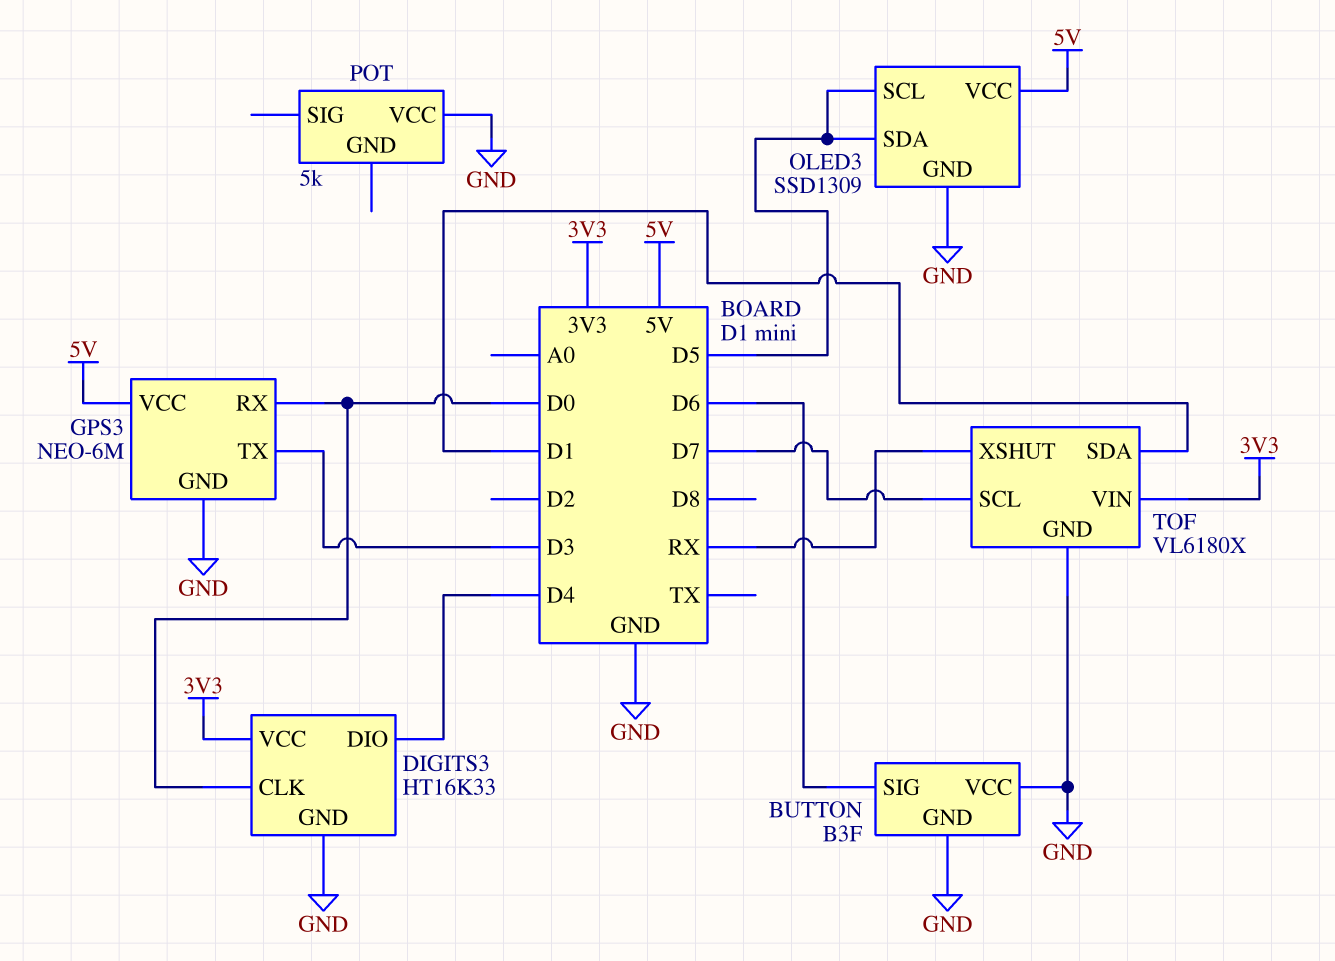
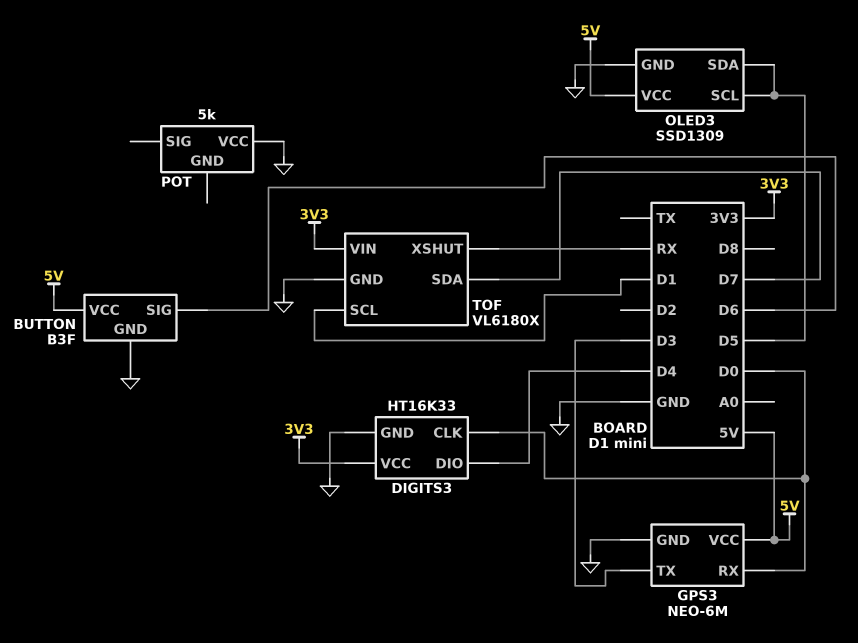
BUTTON pin VCC: GND -> 5V
TOF pin SCL: D7 -> D1
TOF pin SDA: D1 -> D7

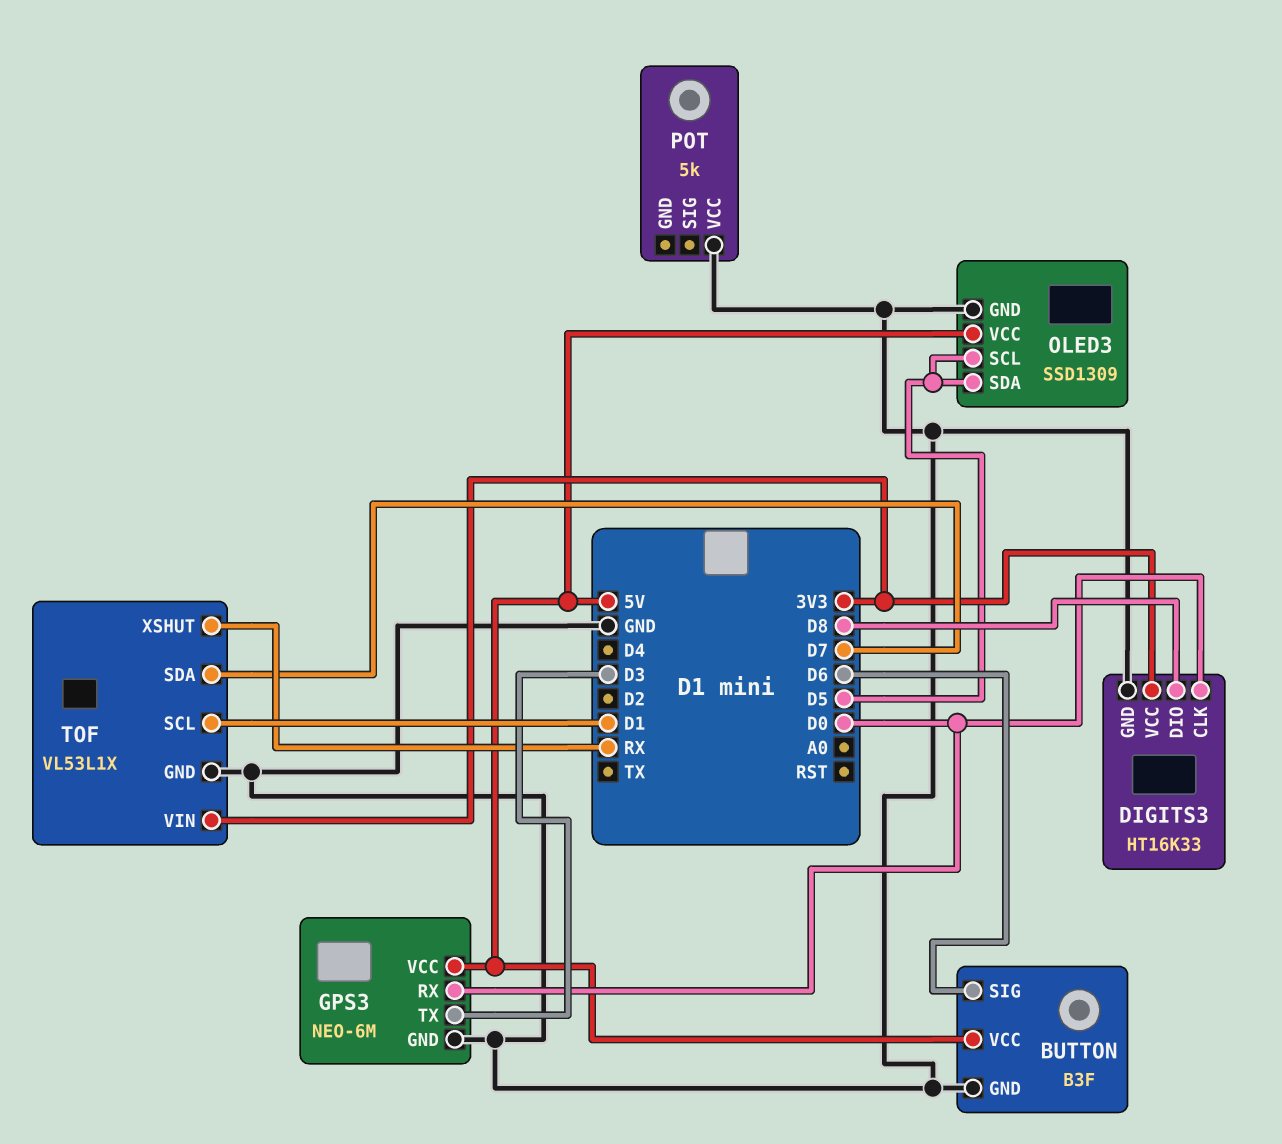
DIGITS3 pin DIO: D4 -> D8
TOF: VL6180X -> VL53L1X

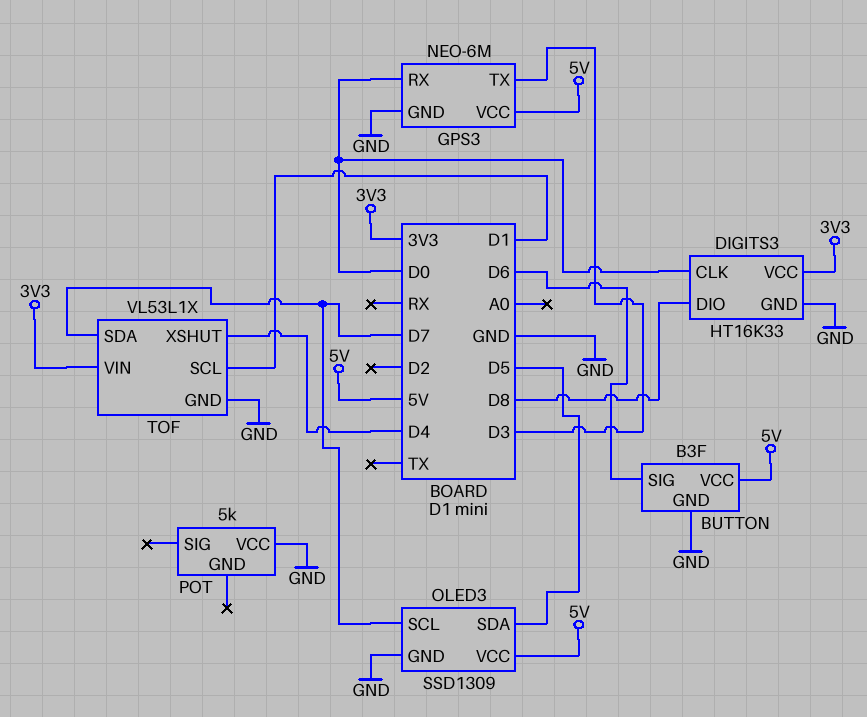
OLED3 pin SCL: D5 -> D7
TOF pin XSHUT: RX -> D4

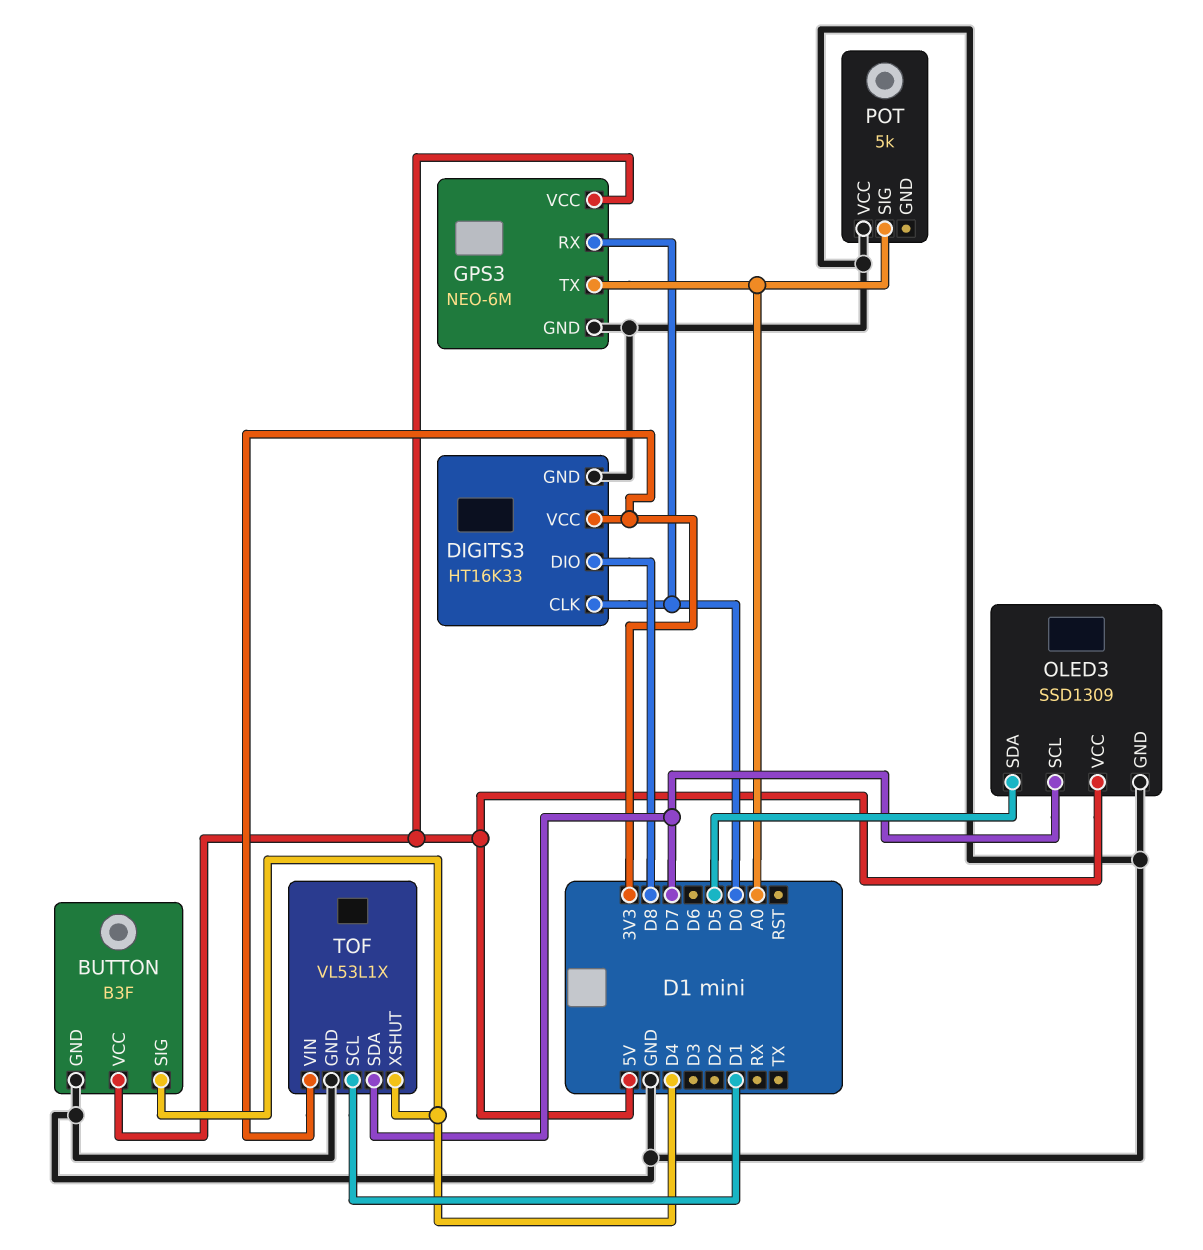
BUTTON pin SIG: D6 -> D4
GPS3 pin TX: D3 -> A0
POT pin SIG: none -> A0

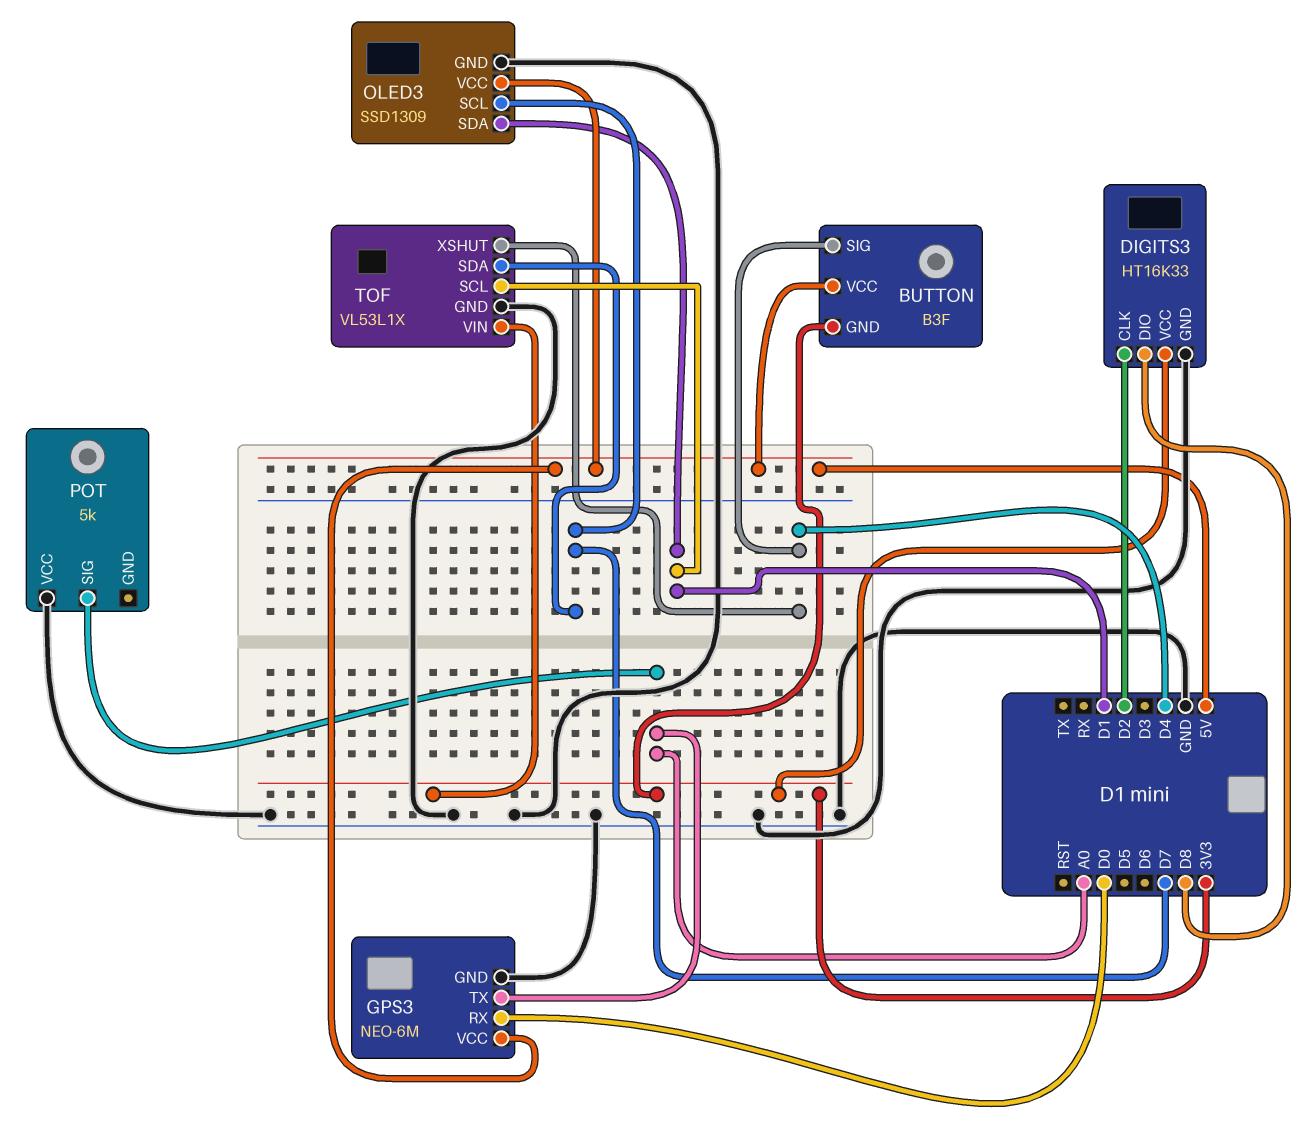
BUTTON pin GND: GND -> 3V3
DIGITS3 pin CLK: D0 -> D2
OLED3 pin SDA: D5 -> D1

